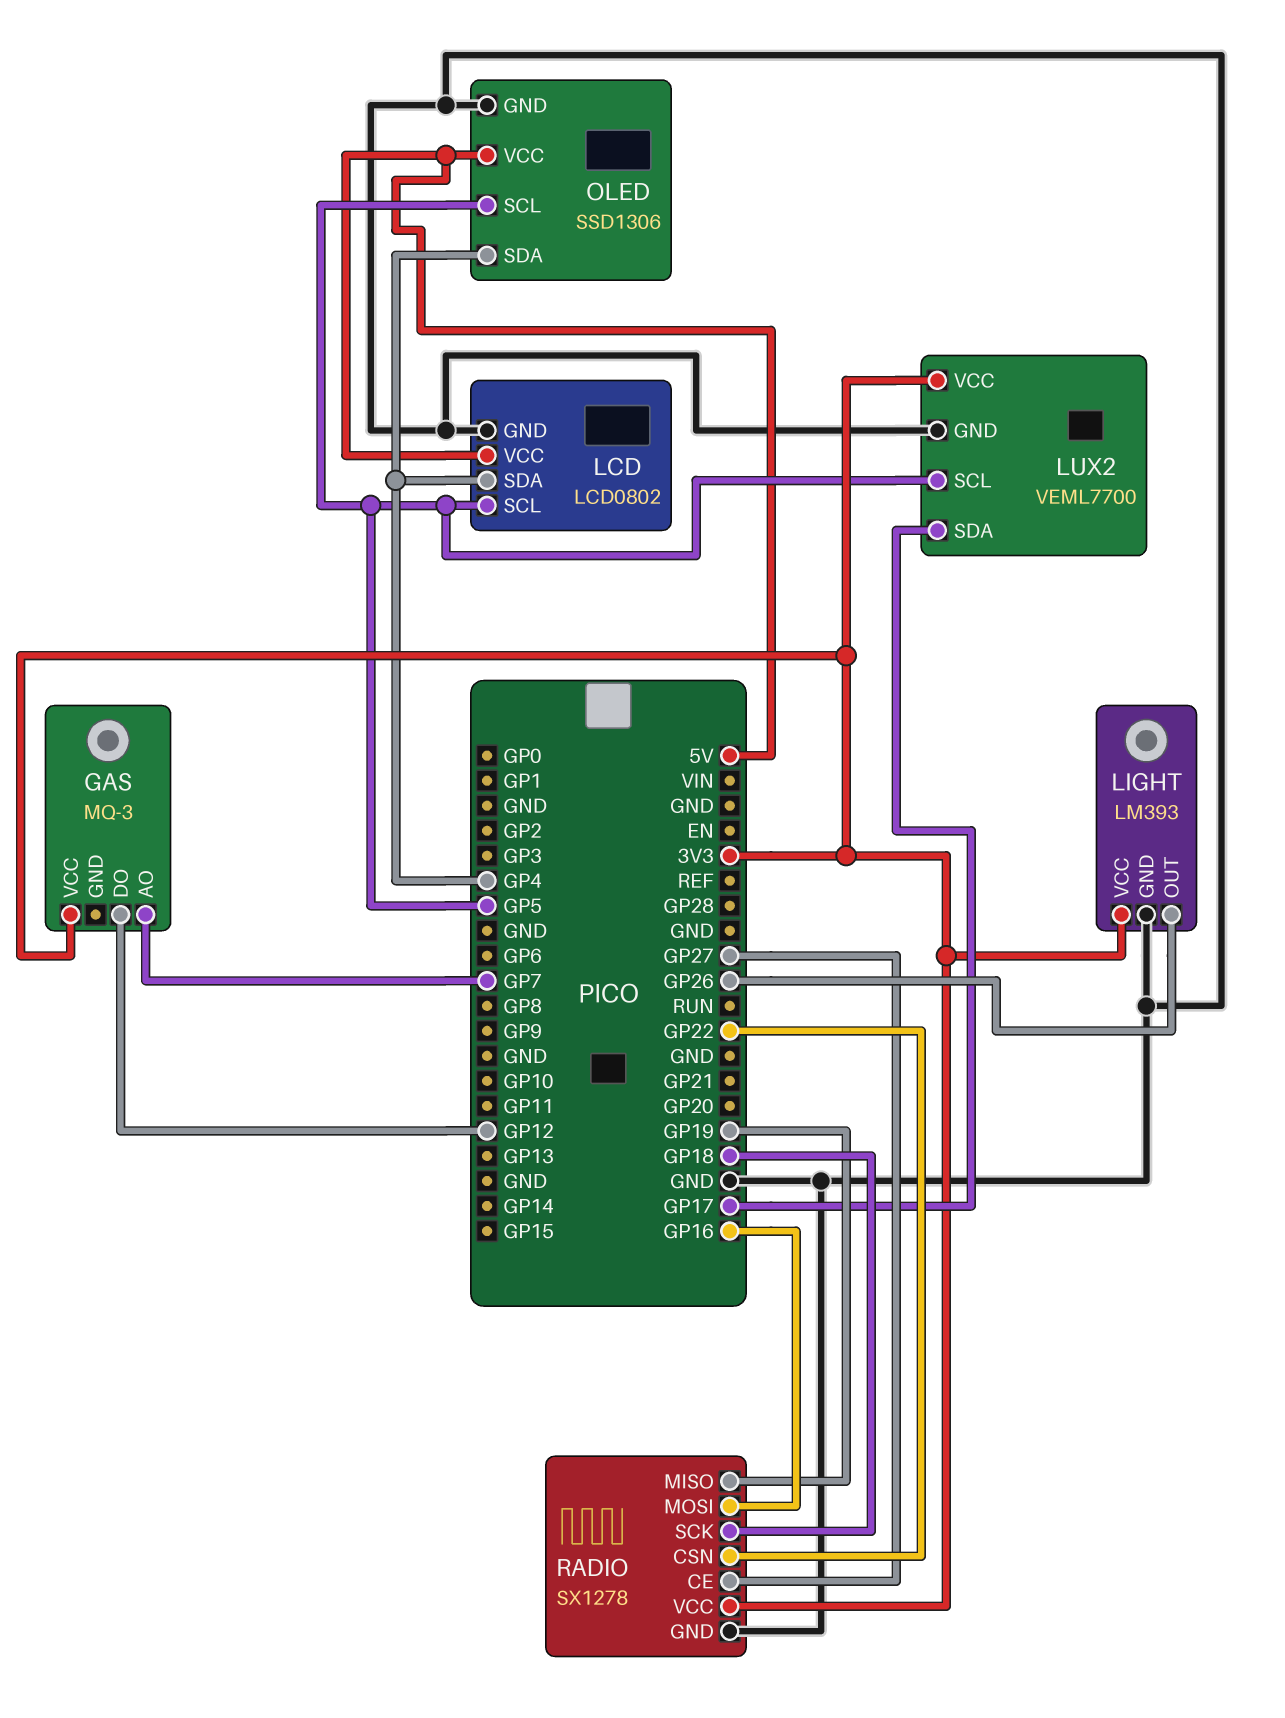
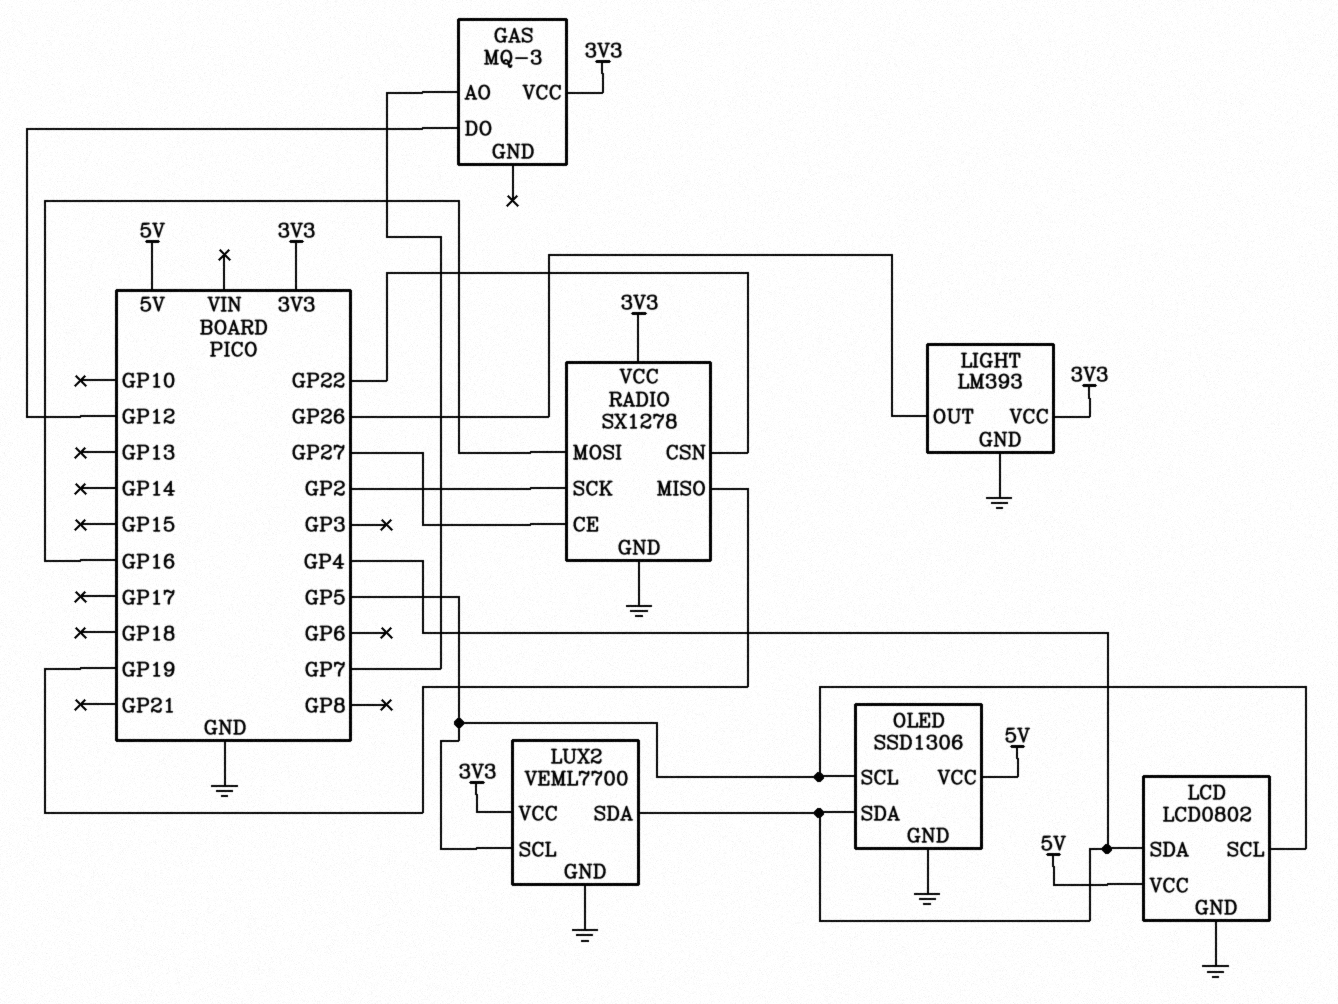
LUX2 pin SDA: GP17 -> GP4
RADIO pin SCK: GP18 -> GP2

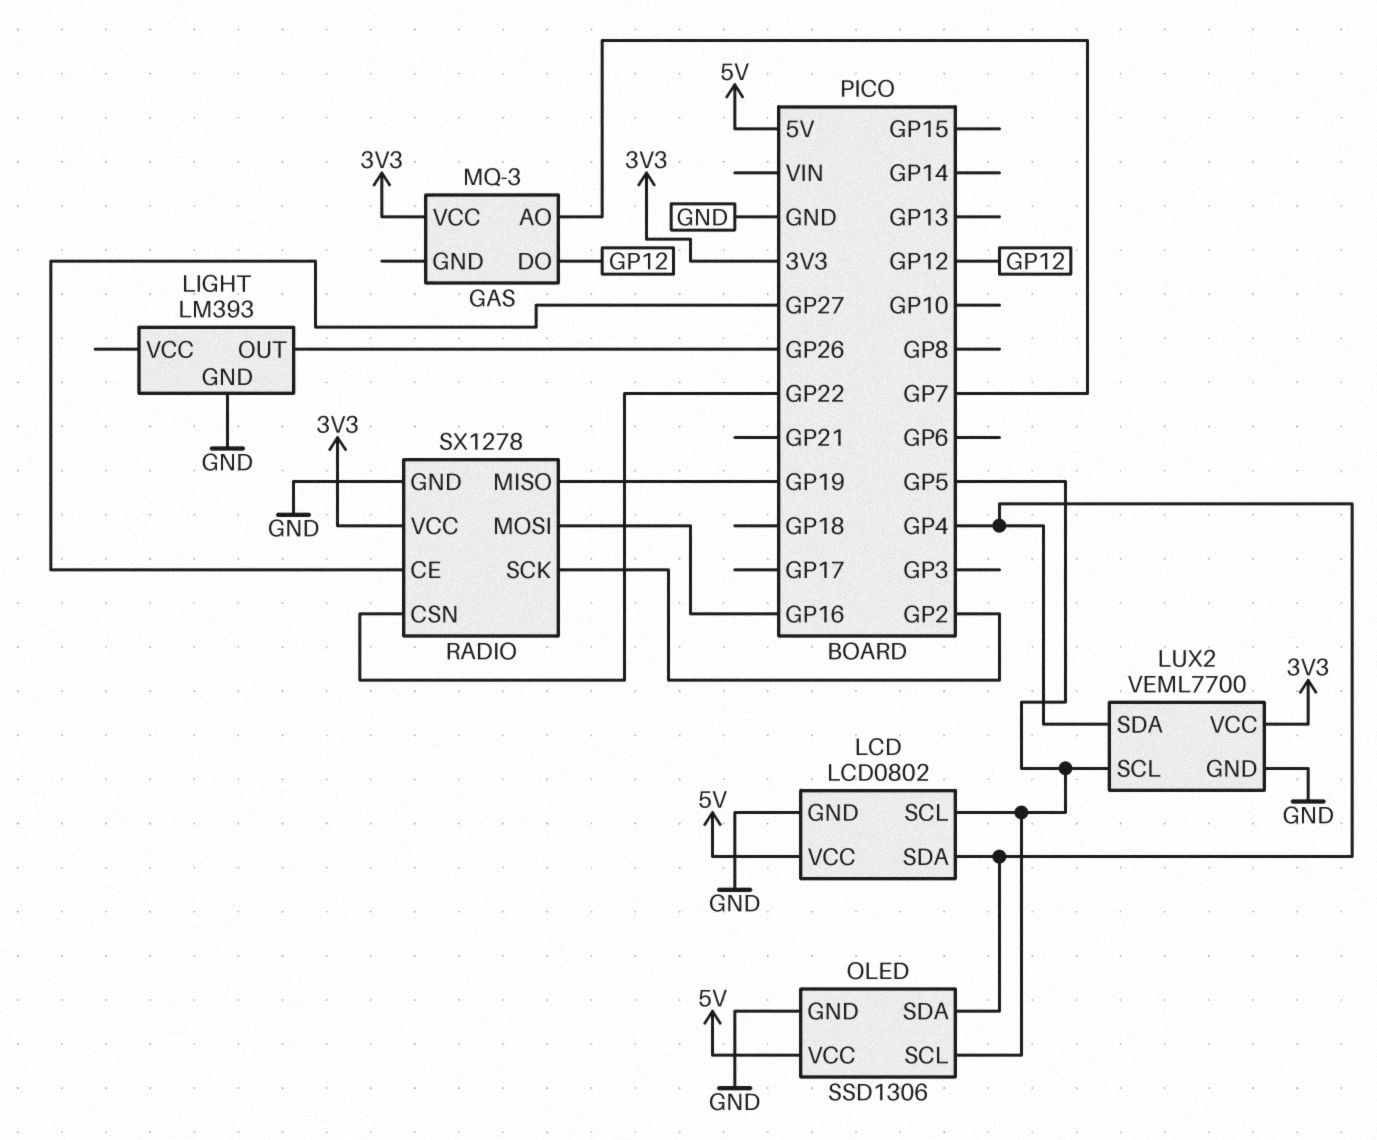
LIGHT pin VCC: 3V3 -> none

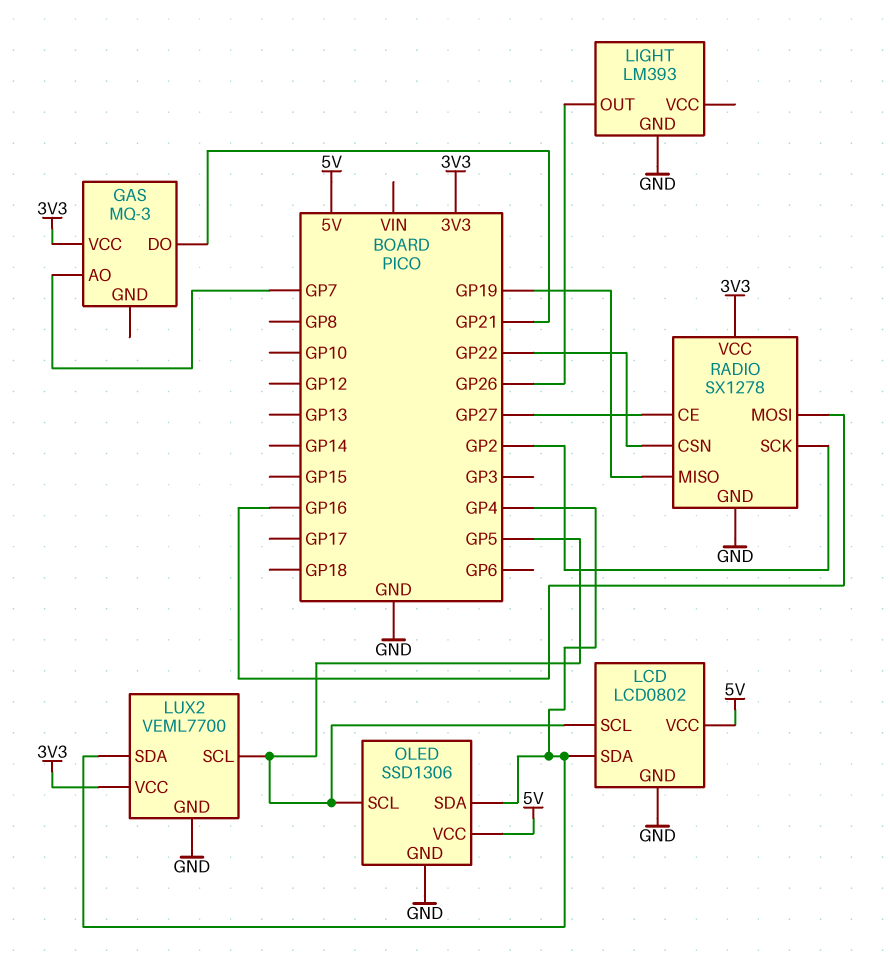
GAS pin DO: GP12 -> GP21

